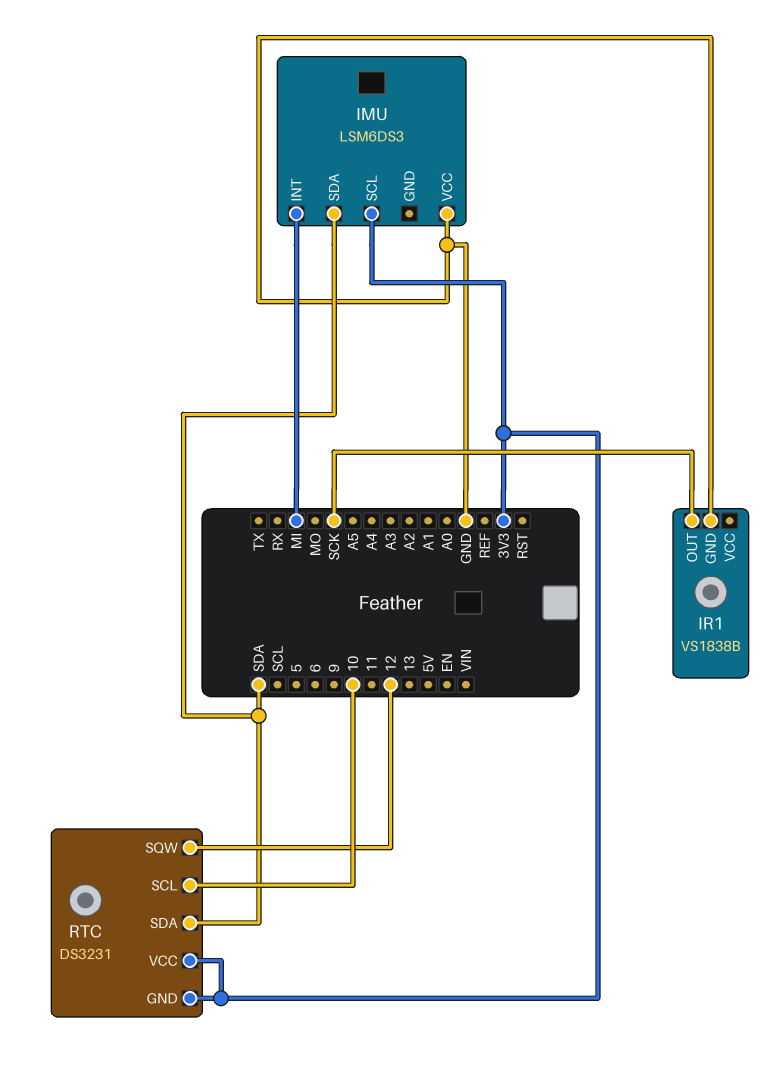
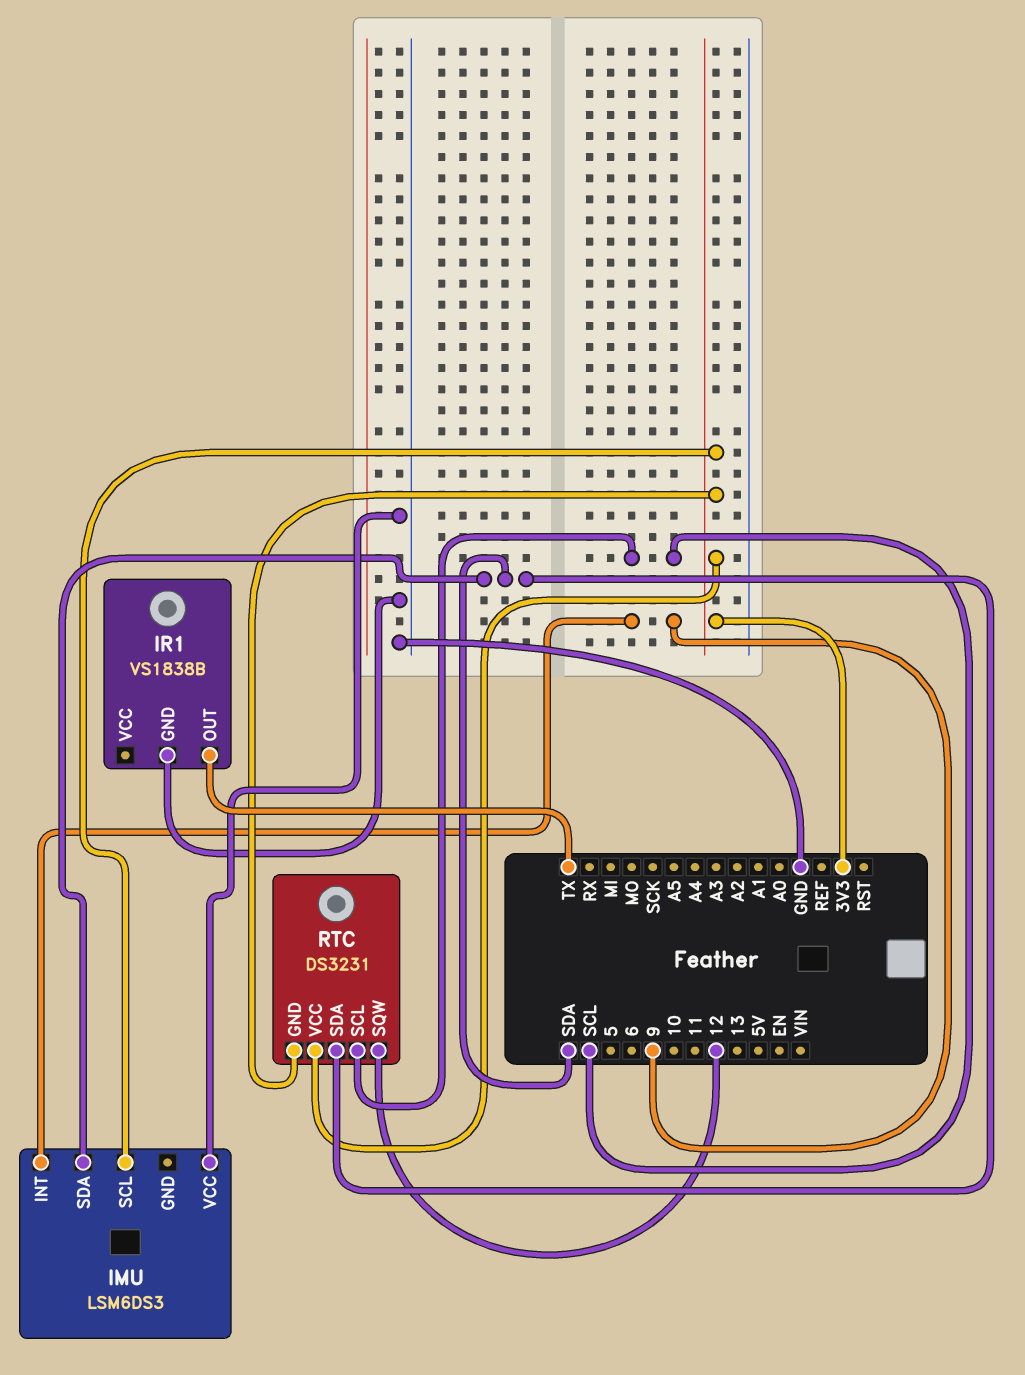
IMU pin INT: MI -> 9
IR1 pin OUT: SCK -> TX
RTC pin SCL: 10 -> SCL

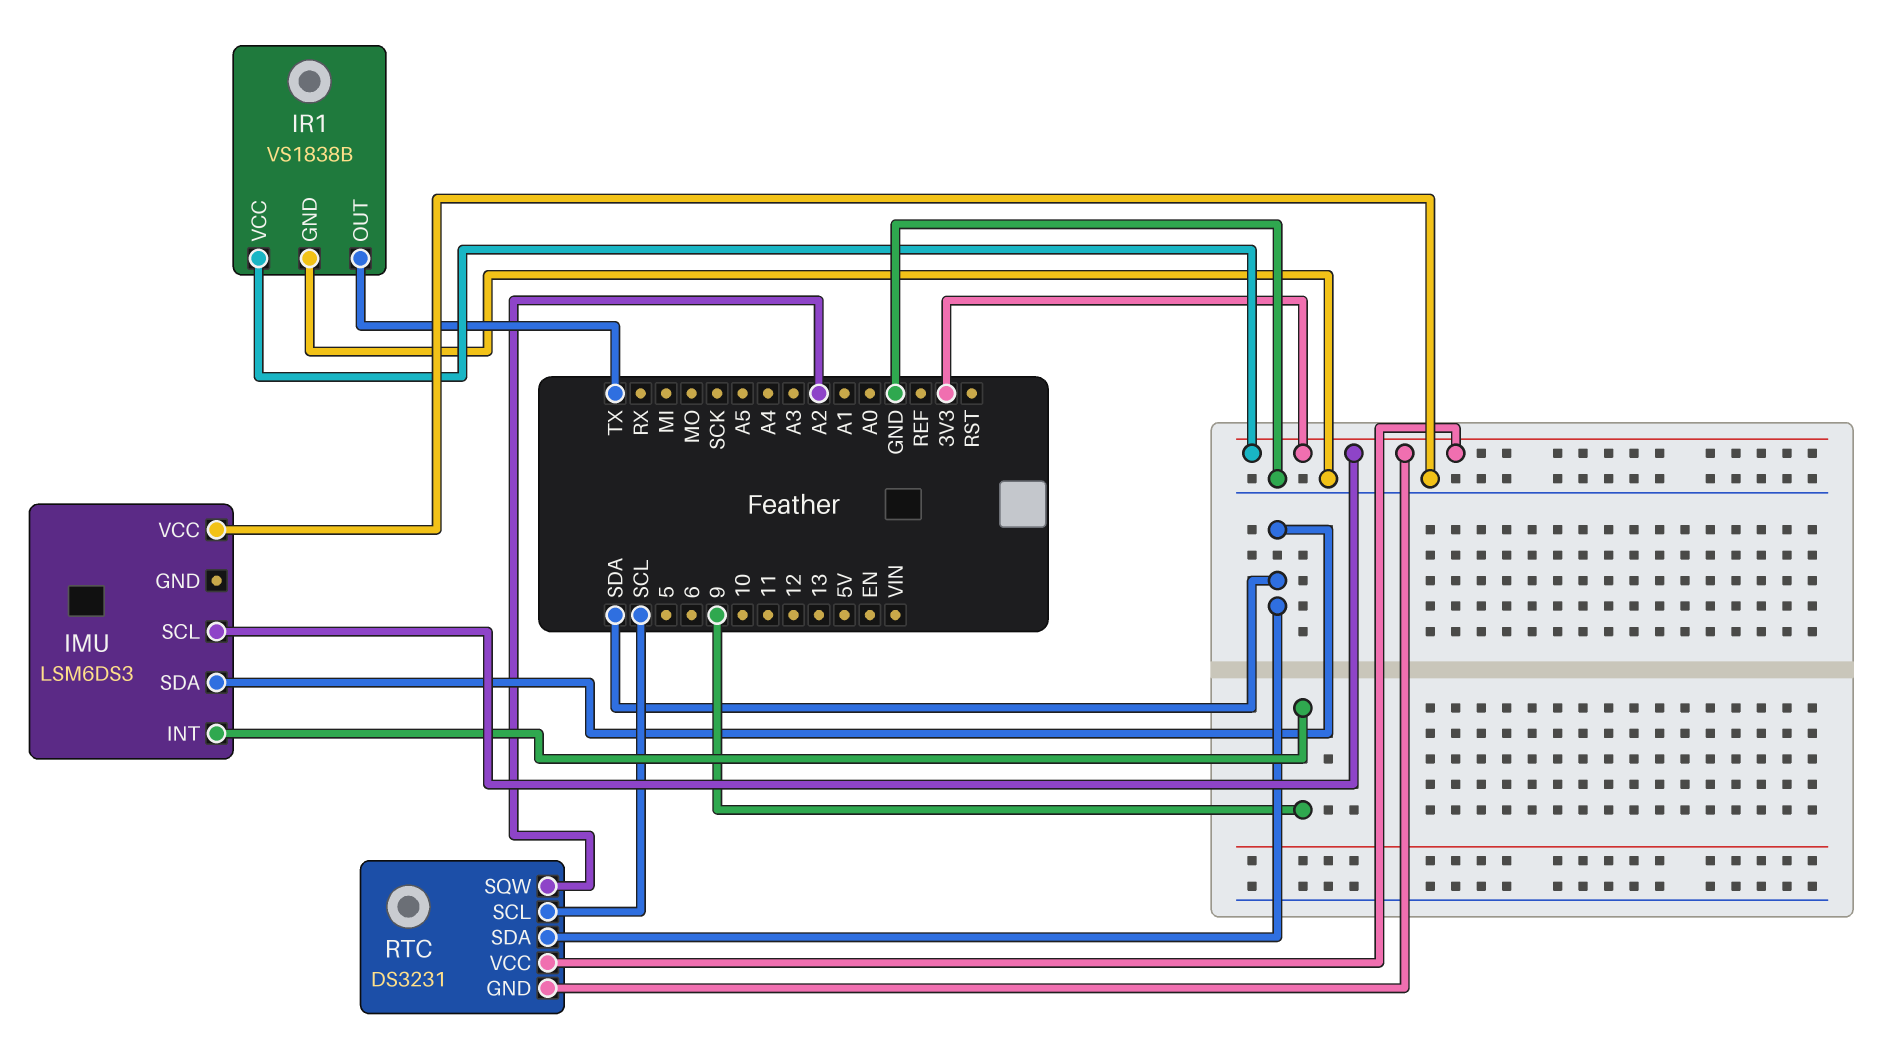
IR1 pin VCC: none -> 3V3
RTC pin SQW: 12 -> A2

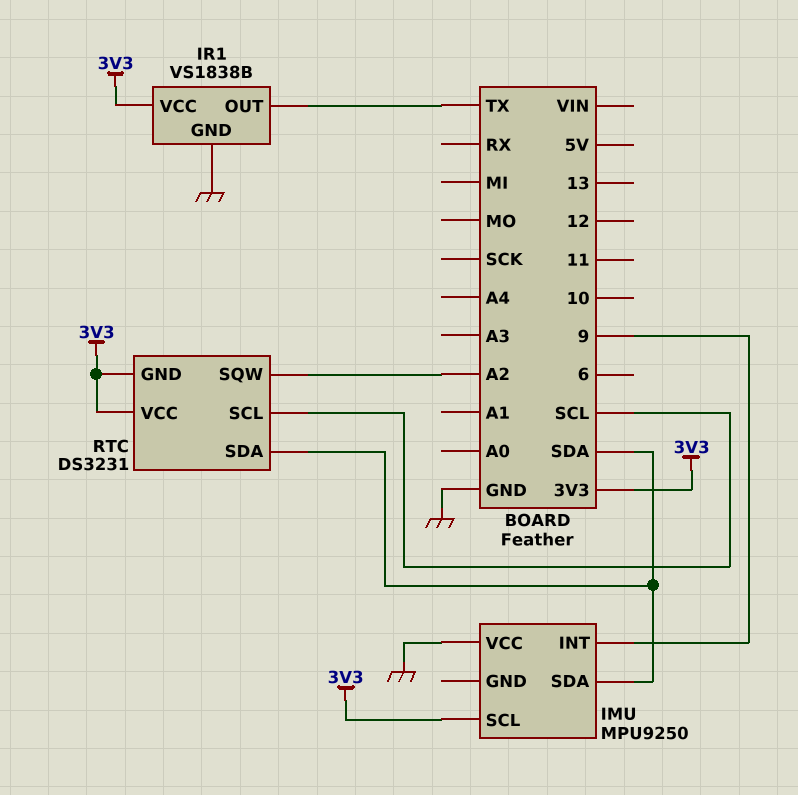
IMU: LSM6DS3 -> MPU9250

